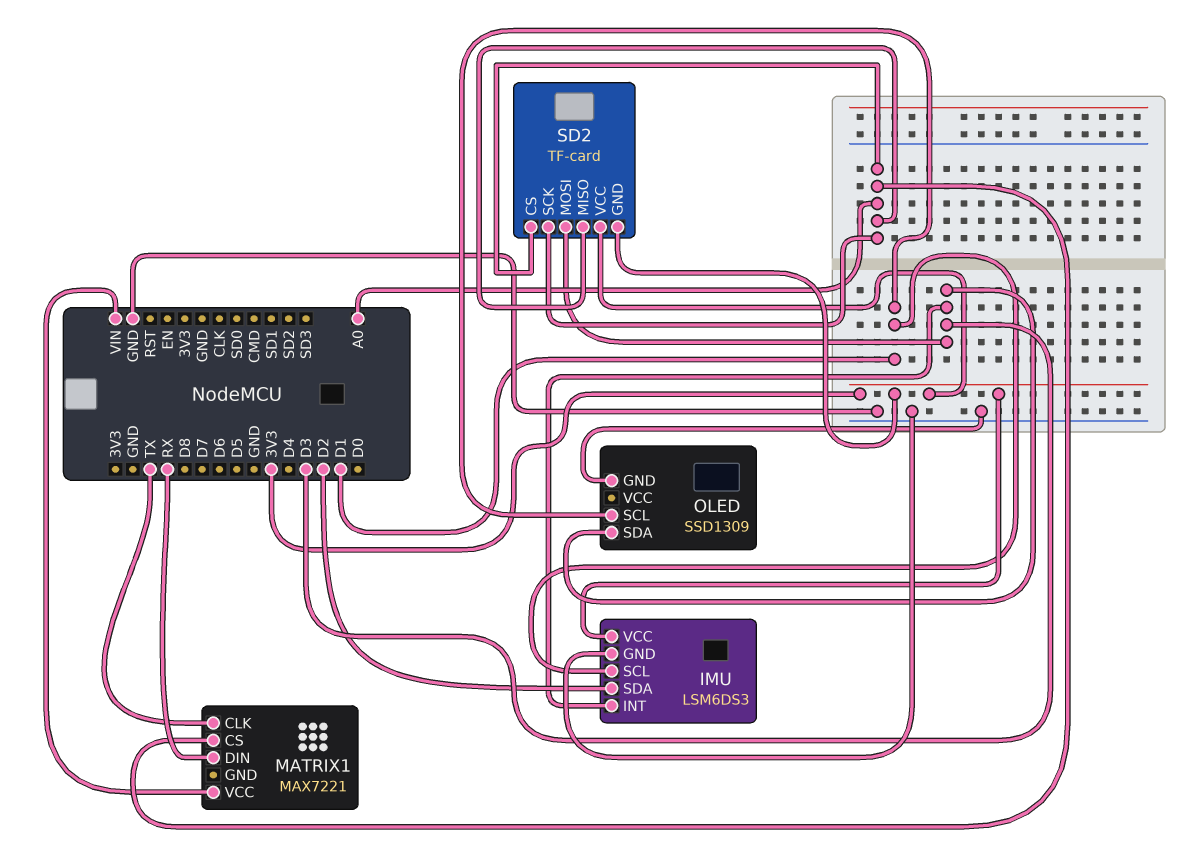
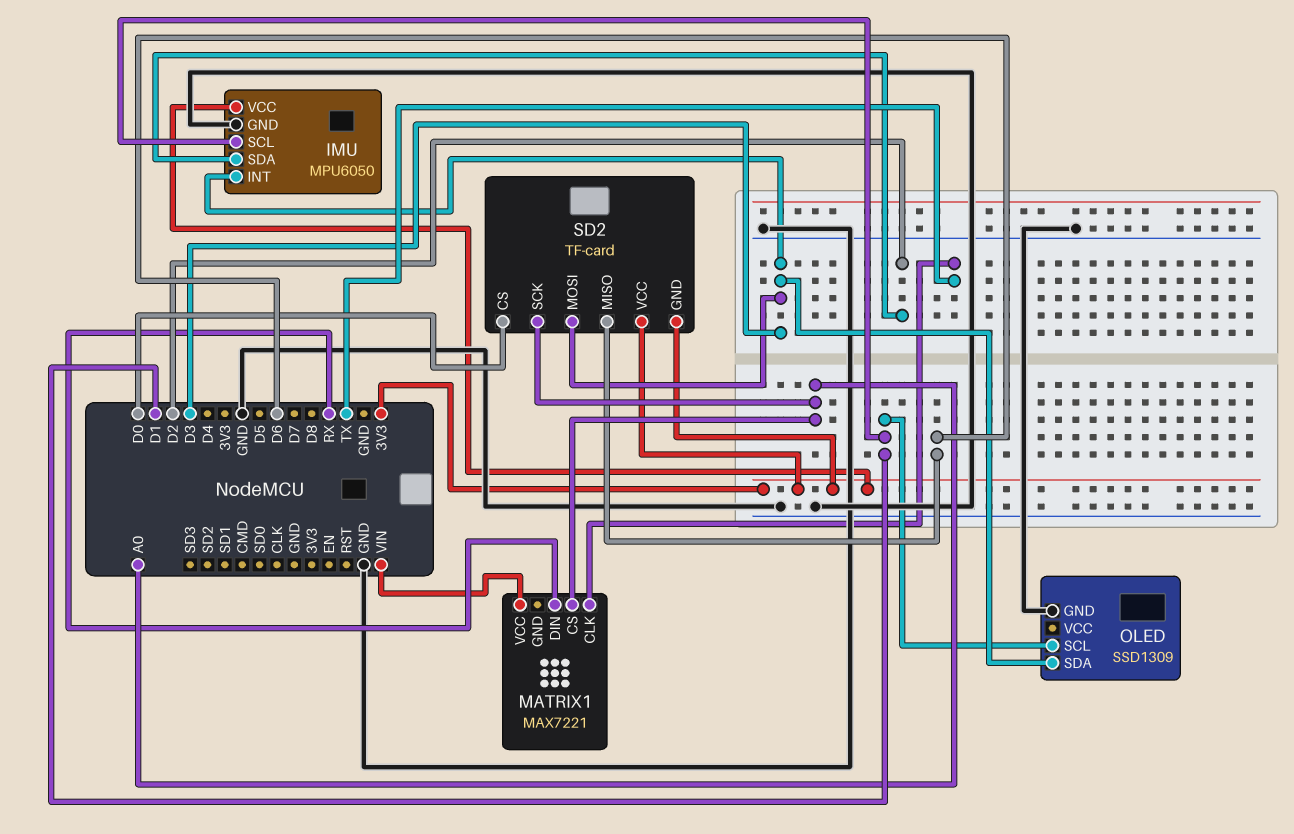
IMU: LSM6DS3 -> MPU6050
SD2 pin CS: A0 -> D0
SD2 pin MISO: A0 -> D6

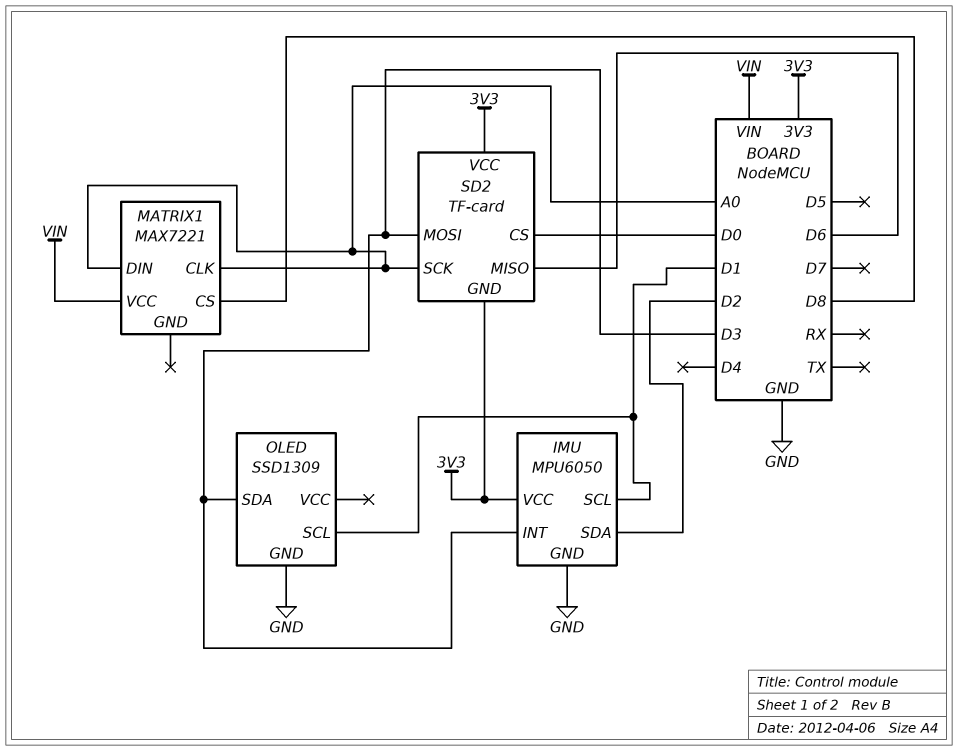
MATRIX1 pin CLK: TX -> A0
MATRIX1 pin CS: A0 -> D8
MATRIX1 pin DIN: RX -> A0

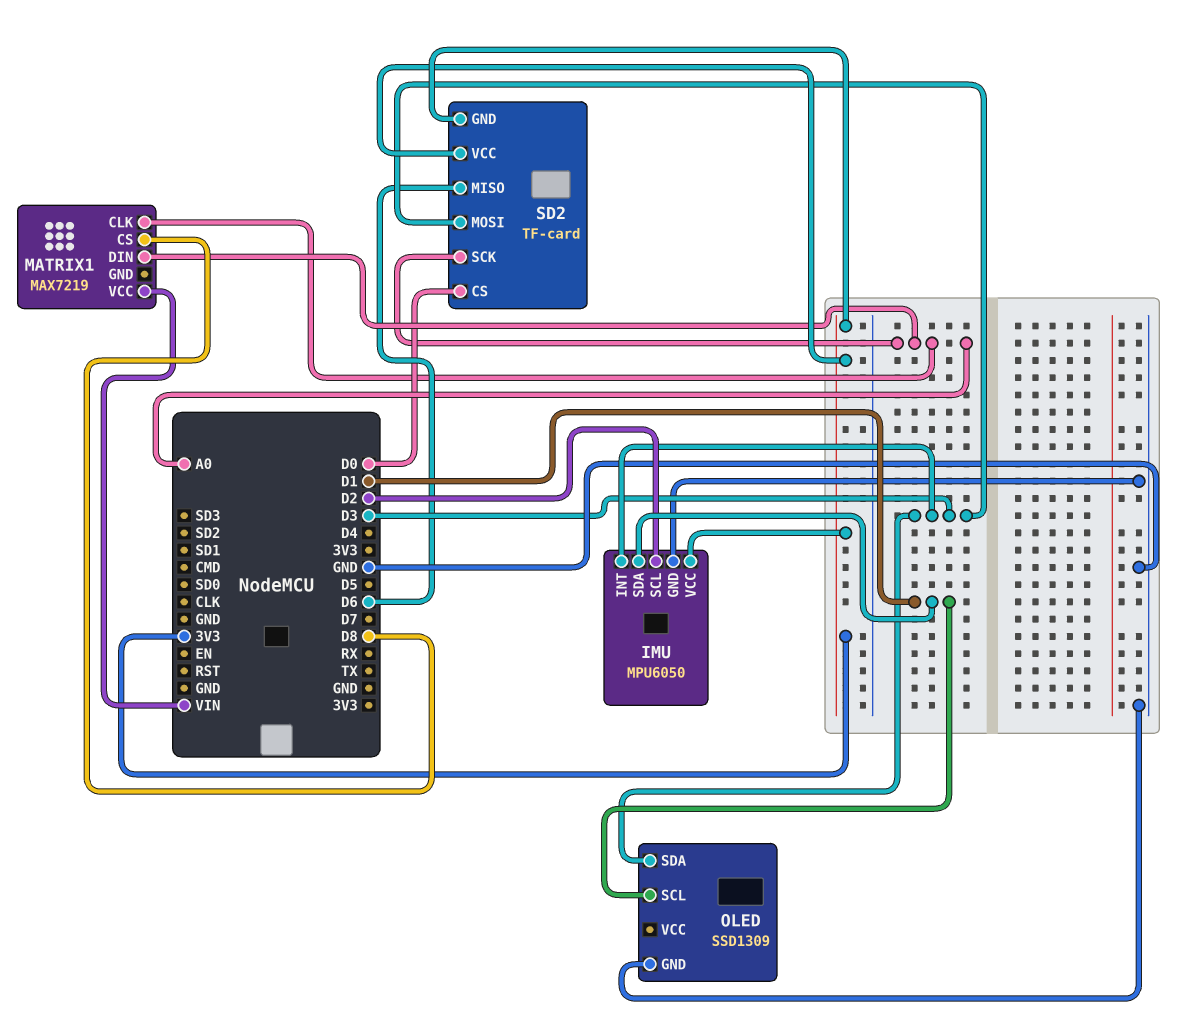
IMU pin SCL: D1 -> D2
IMU pin SDA: D2 -> D1
MATRIX1: MAX7221 -> MAX7219

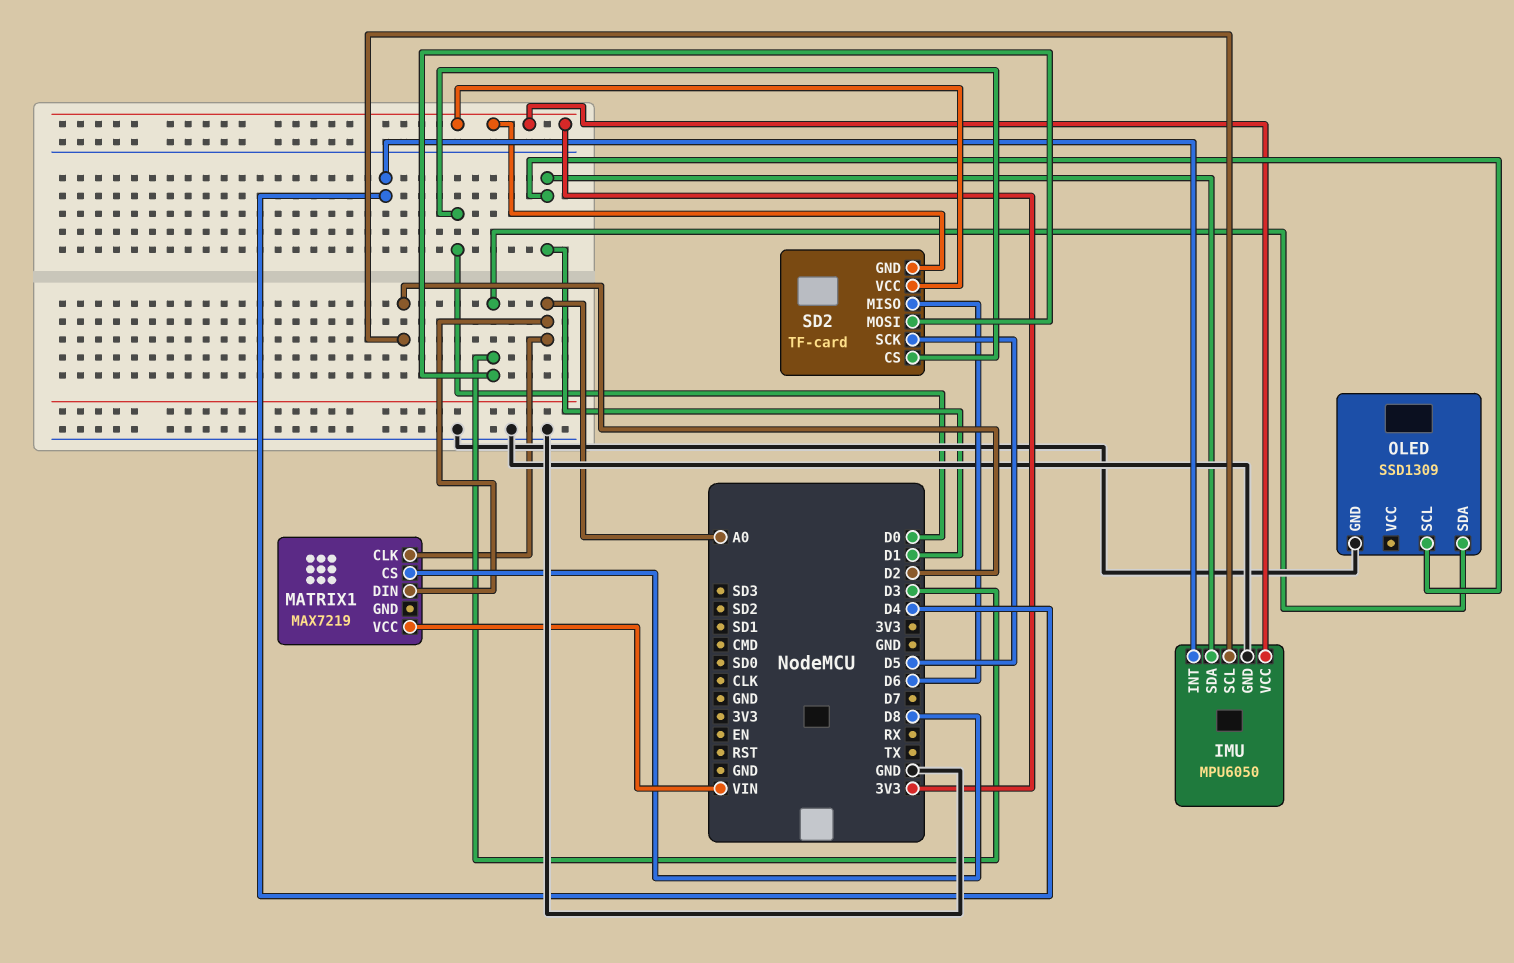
IMU pin INT: D3 -> D4
SD2 pin SCK: A0 -> D5

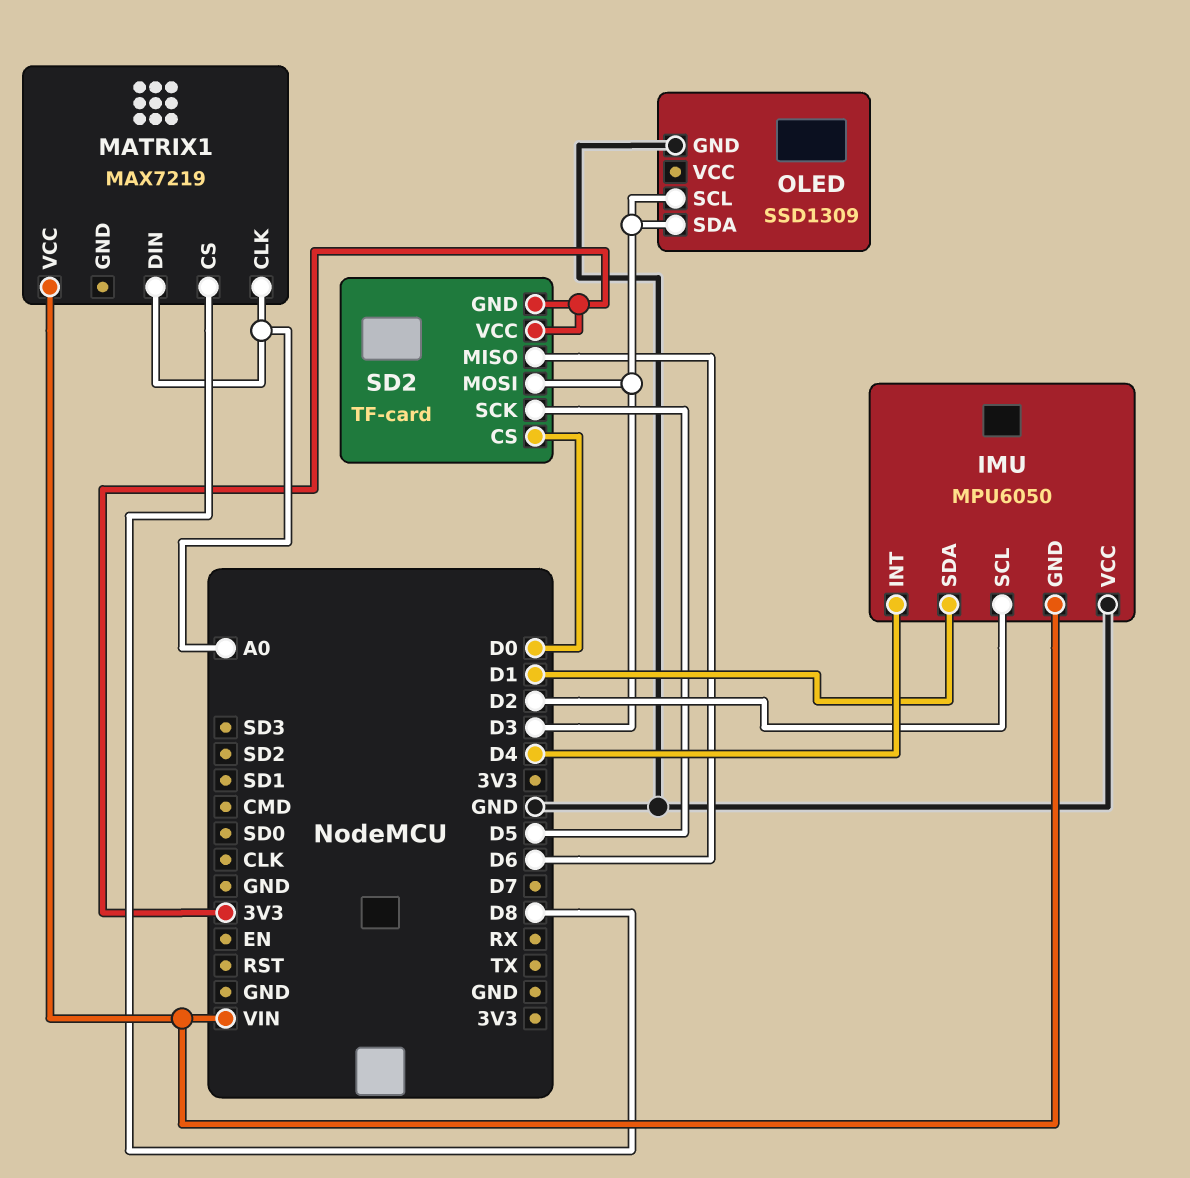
IMU pin GND: GND -> VIN
IMU pin VCC: 3V3 -> GND
OLED pin SCL: D1 -> D3

